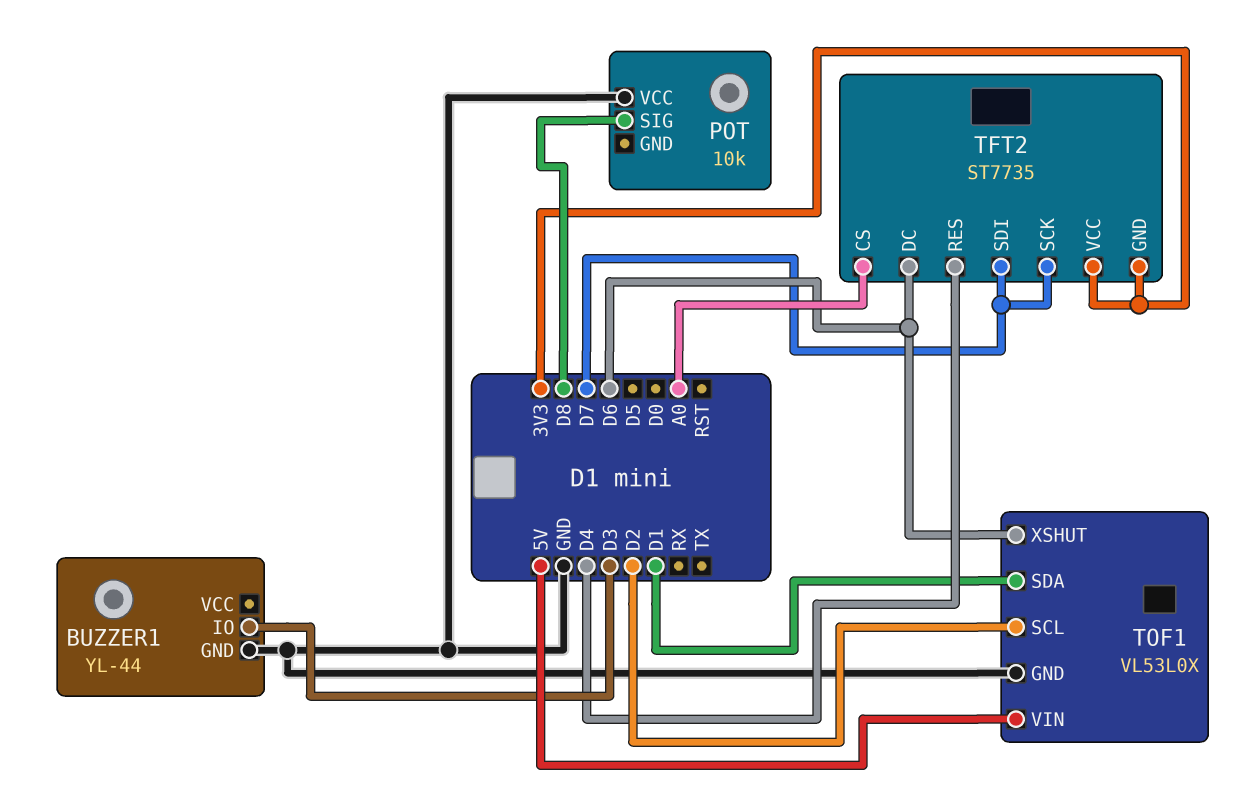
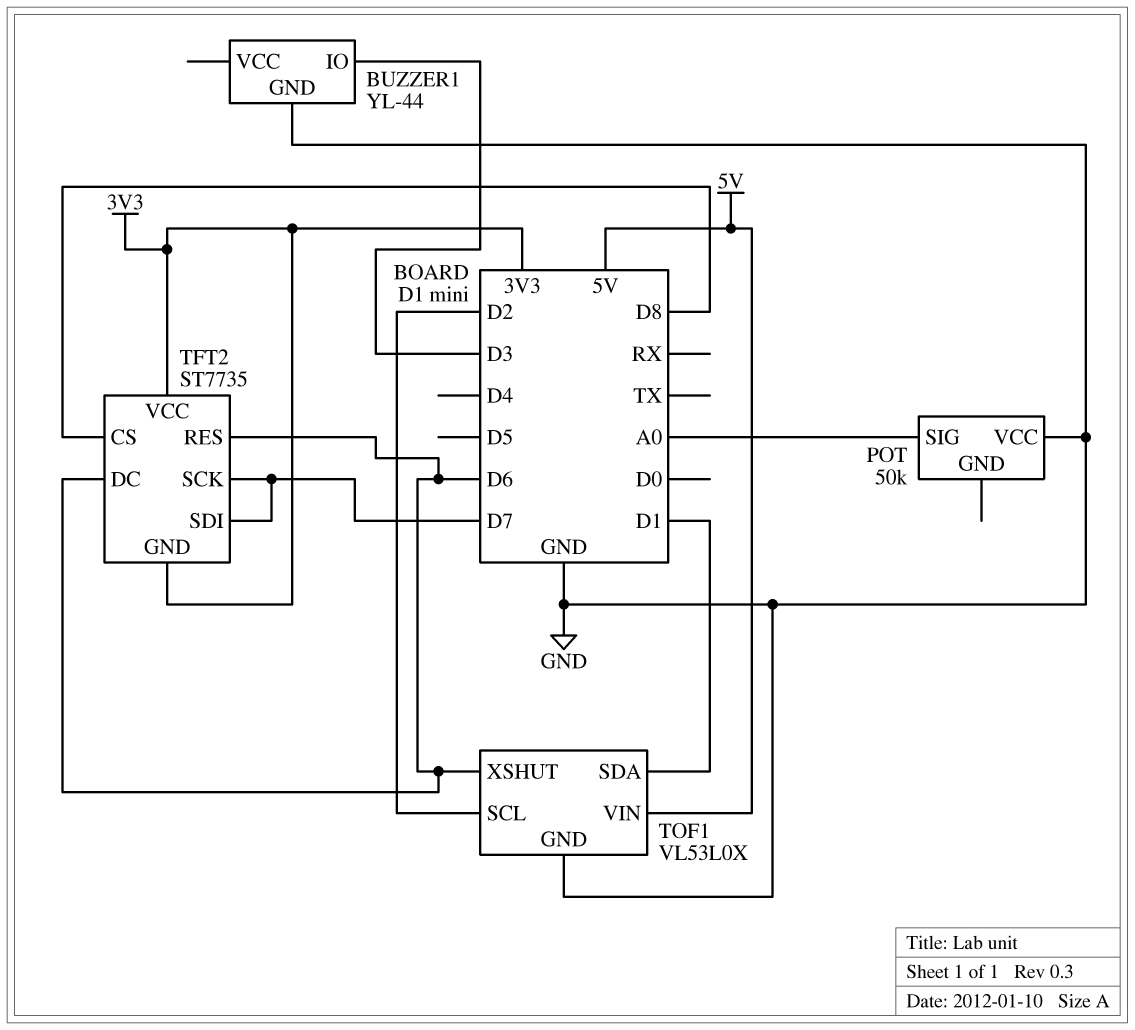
POT: 10k -> 50k
POT pin SIG: D8 -> A0
TFT2 pin CS: A0 -> D8
TFT2 pin RES: D4 -> D6

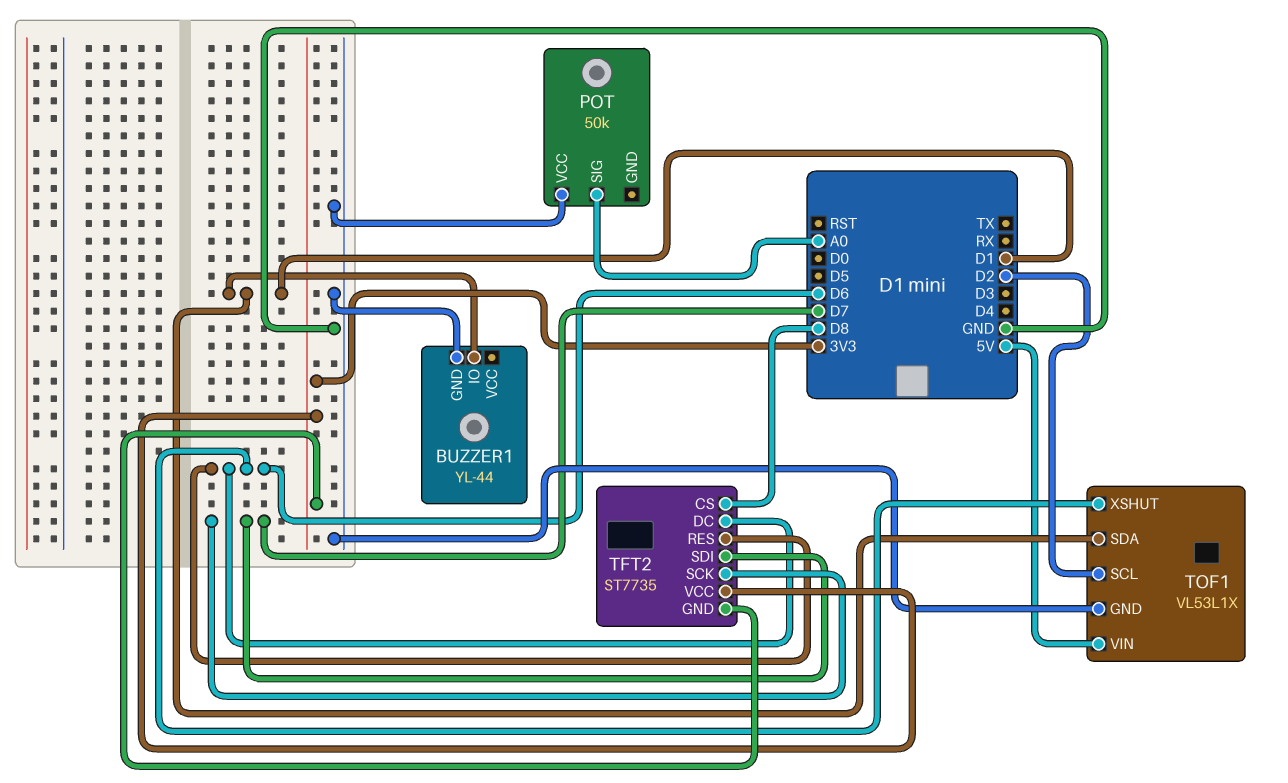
BUZZER1 pin IO: D3 -> D1
TOF1: VL53L0X -> VL53L1X

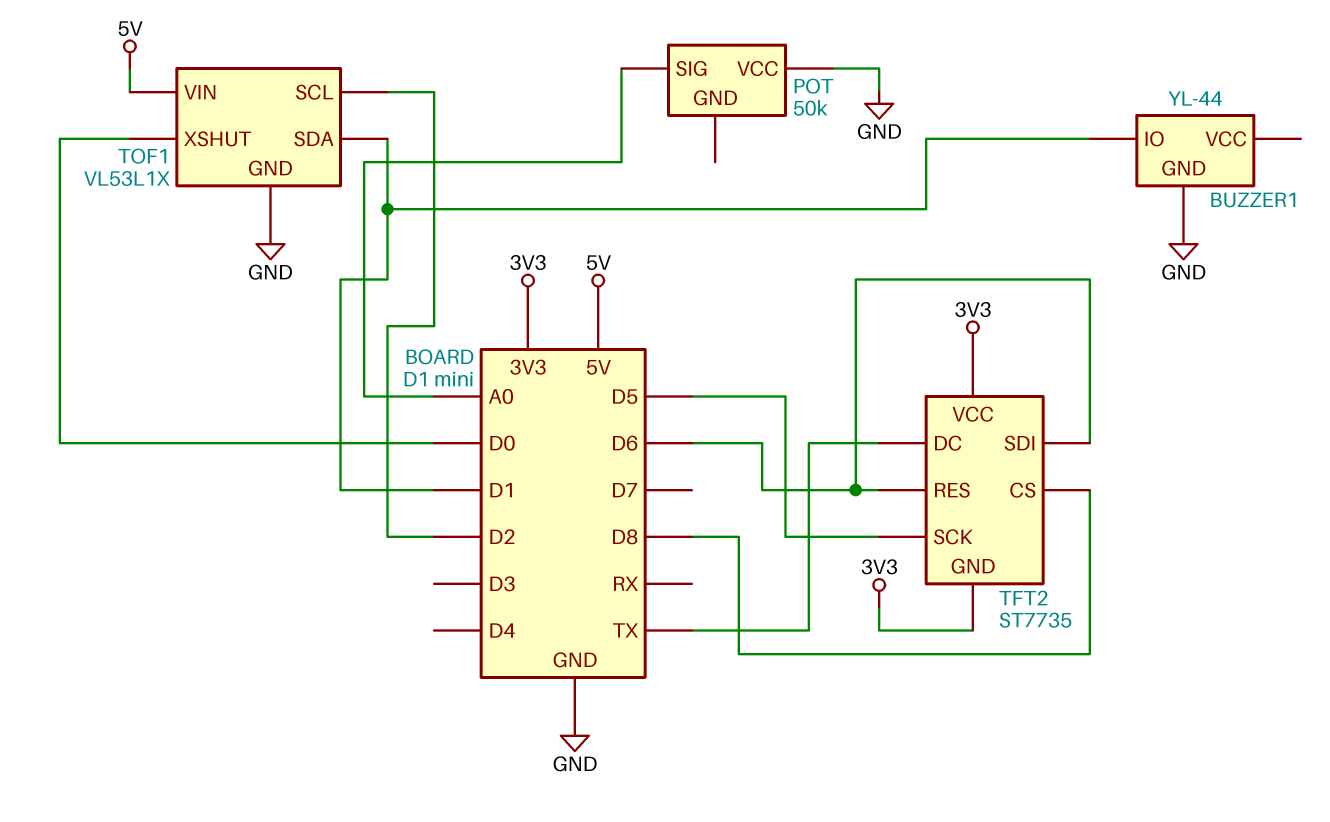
TFT2 pin DC: D6 -> TX
TFT2 pin SCK: D7 -> D5
TFT2 pin SDI: D7 -> D6
TOF1 pin XSHUT: D6 -> D0

